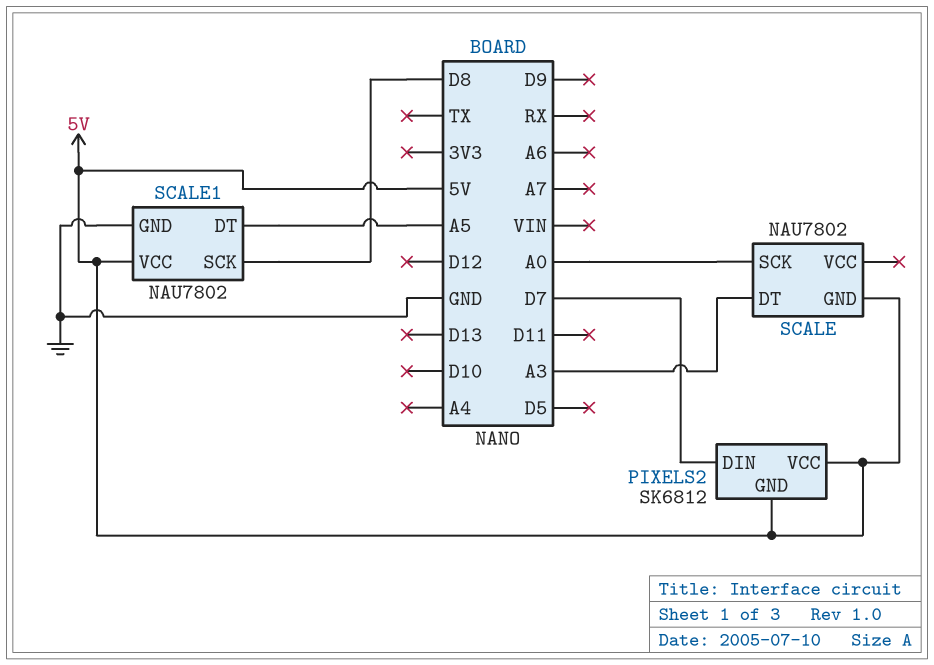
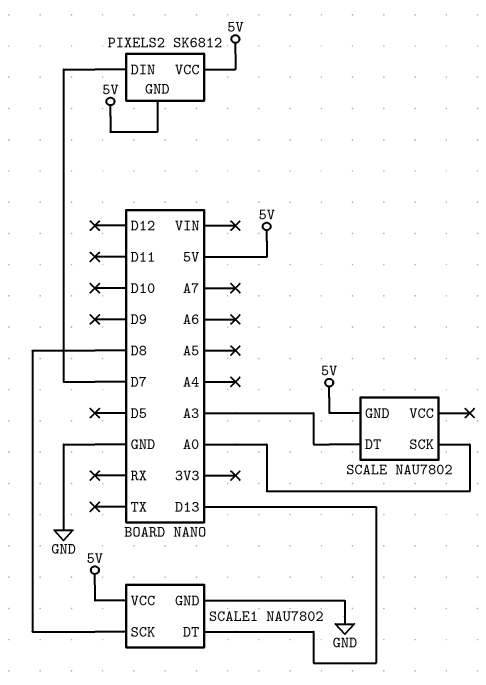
SCALE1 pin DT: A5 -> D13

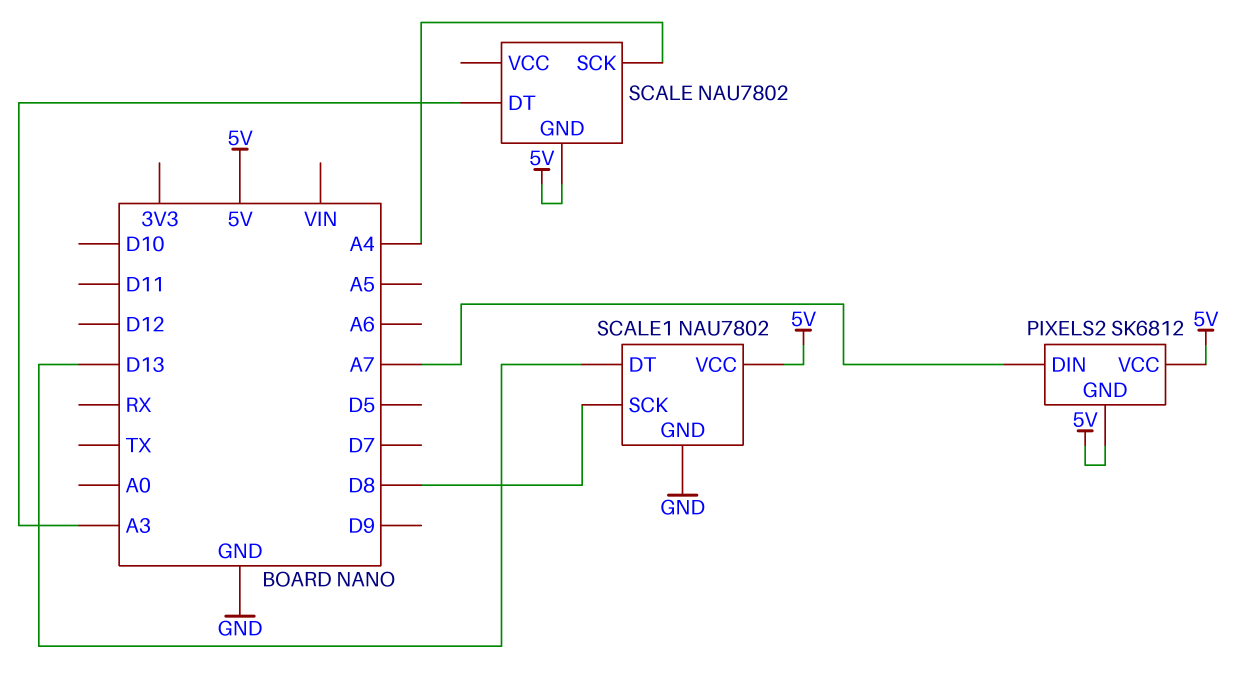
PIXELS2 pin DIN: D7 -> A7
SCALE pin SCK: A0 -> A4

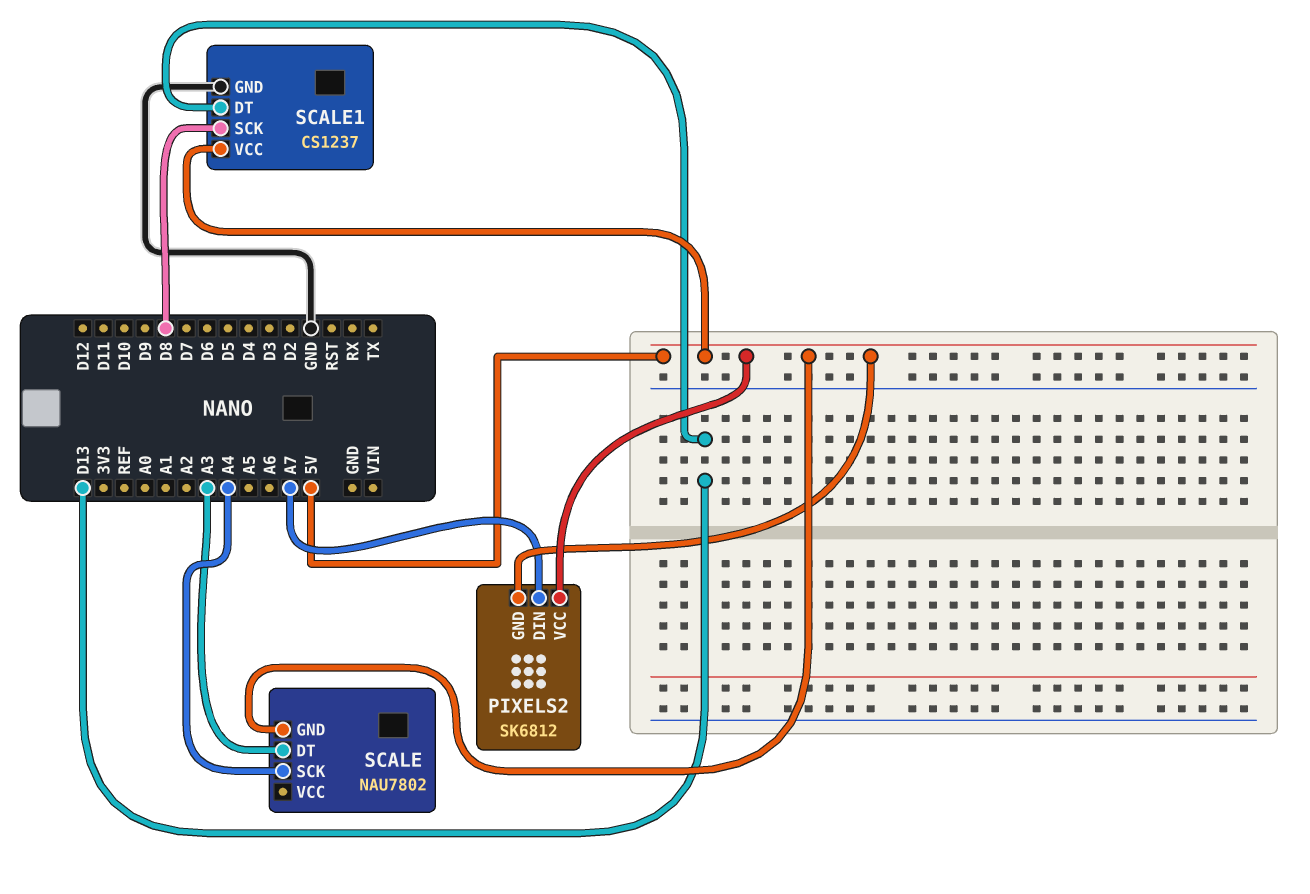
SCALE1: NAU7802 -> CS1237

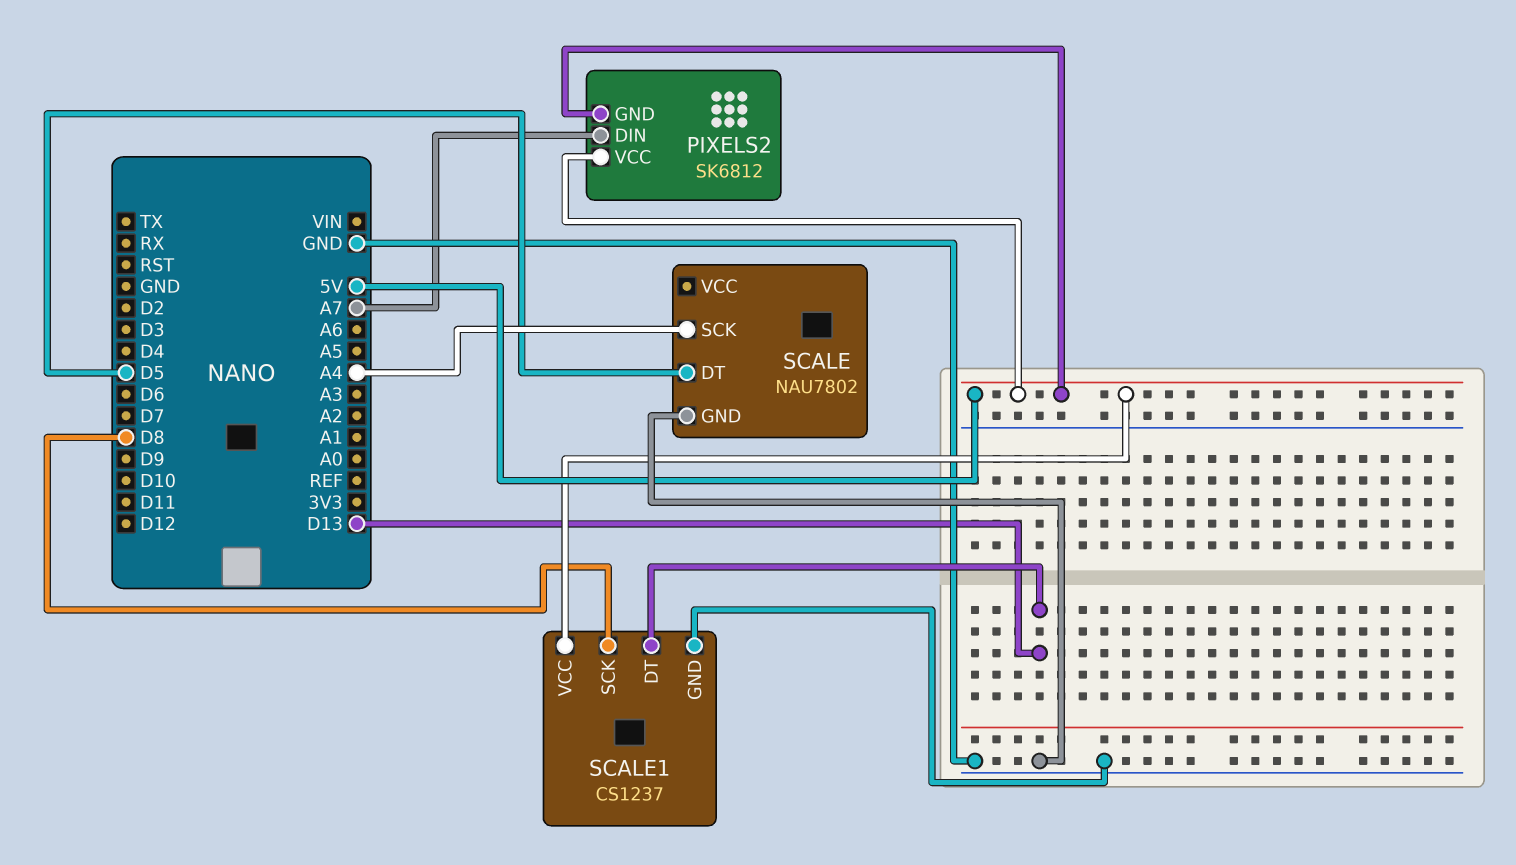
SCALE pin DT: A3 -> D5
SCALE pin GND: 5V -> GND

